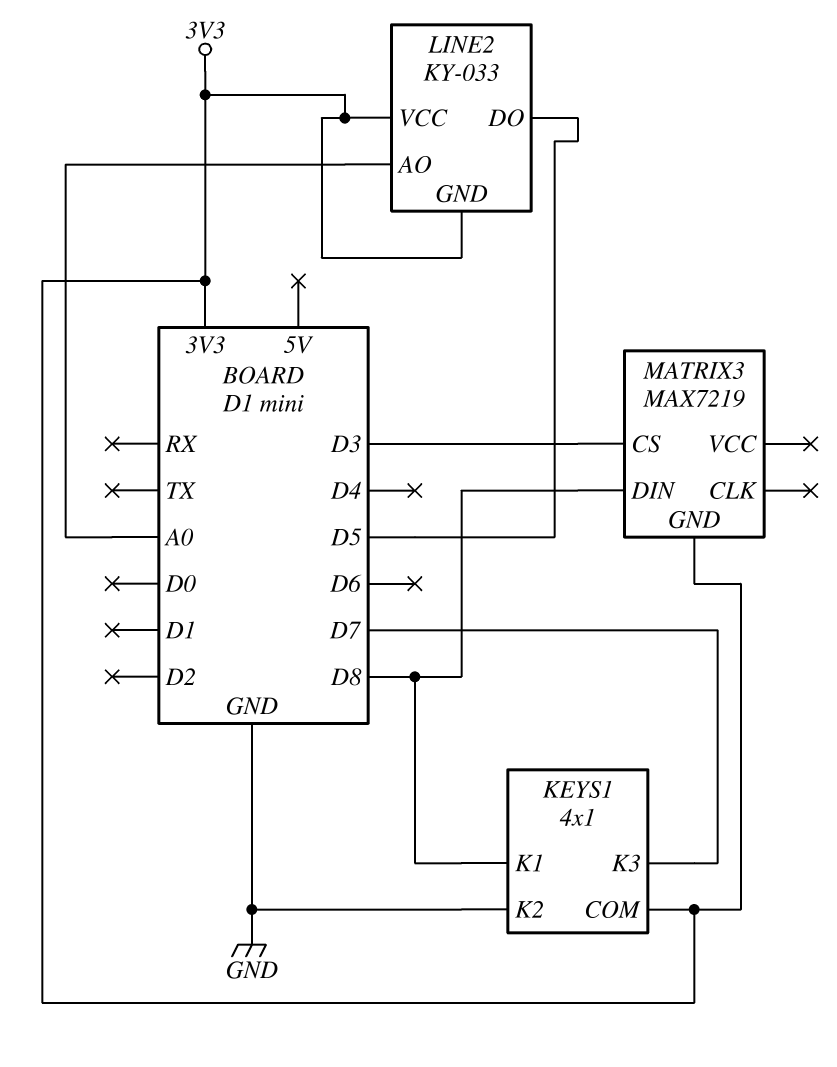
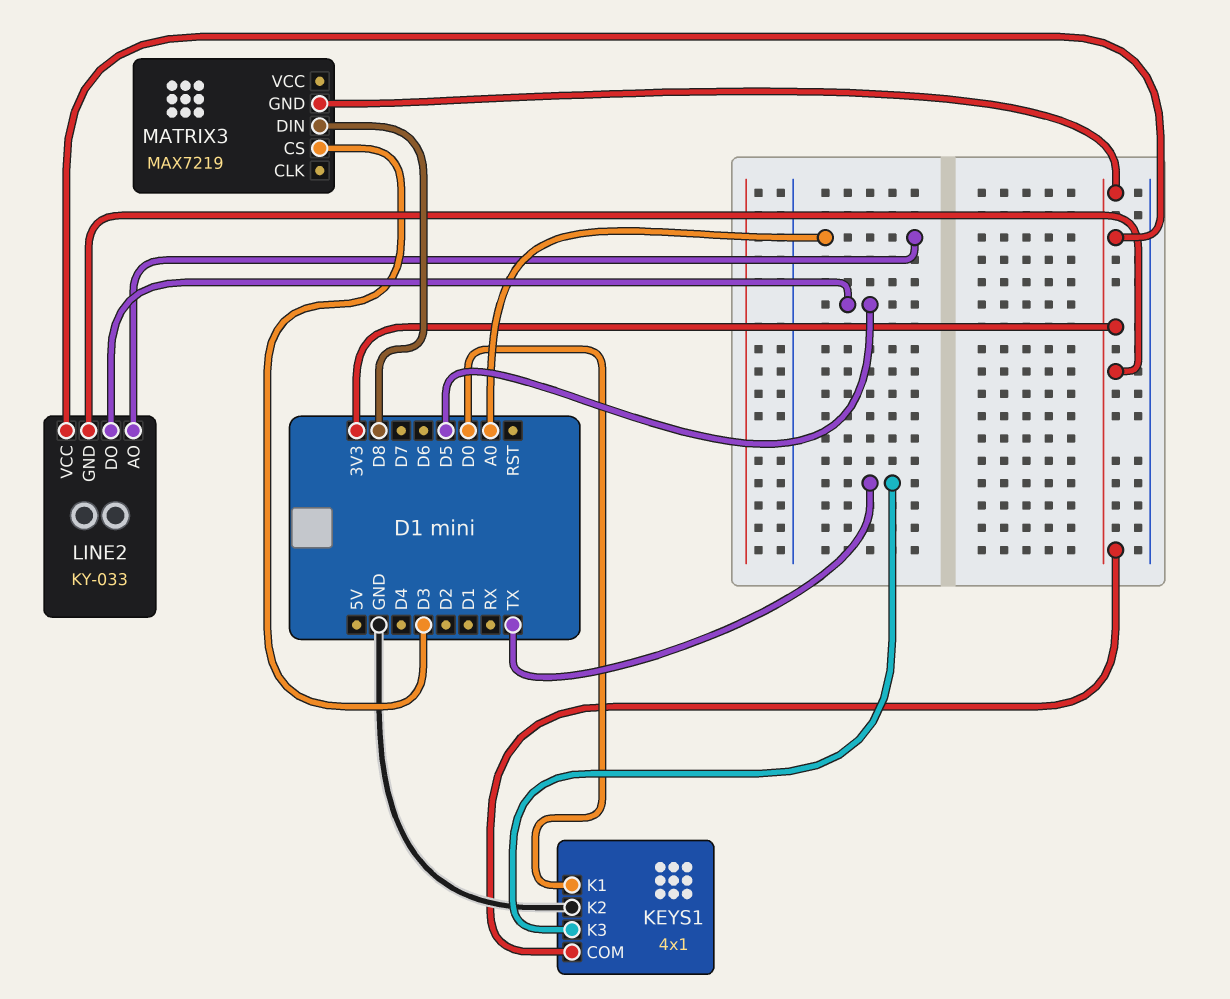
KEYS1 pin K1: D8 -> D0
KEYS1 pin K3: D7 -> TX

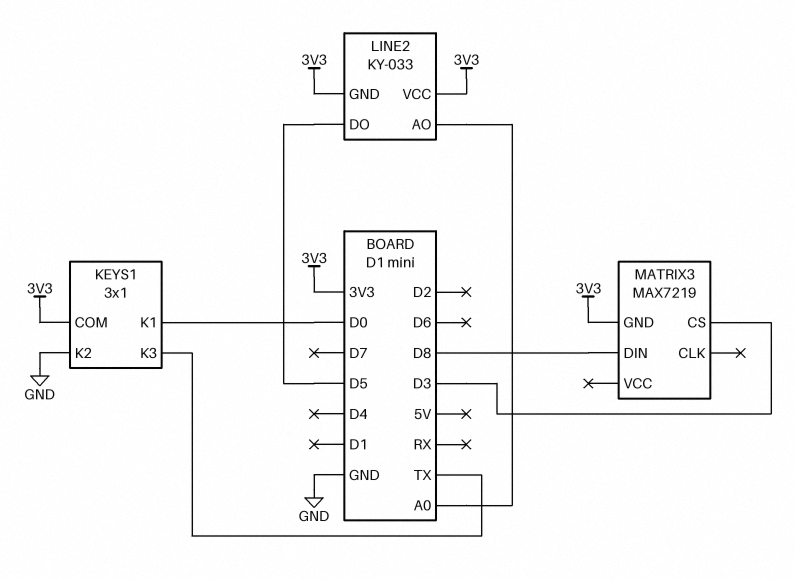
KEYS1: 4x1 -> 3x1

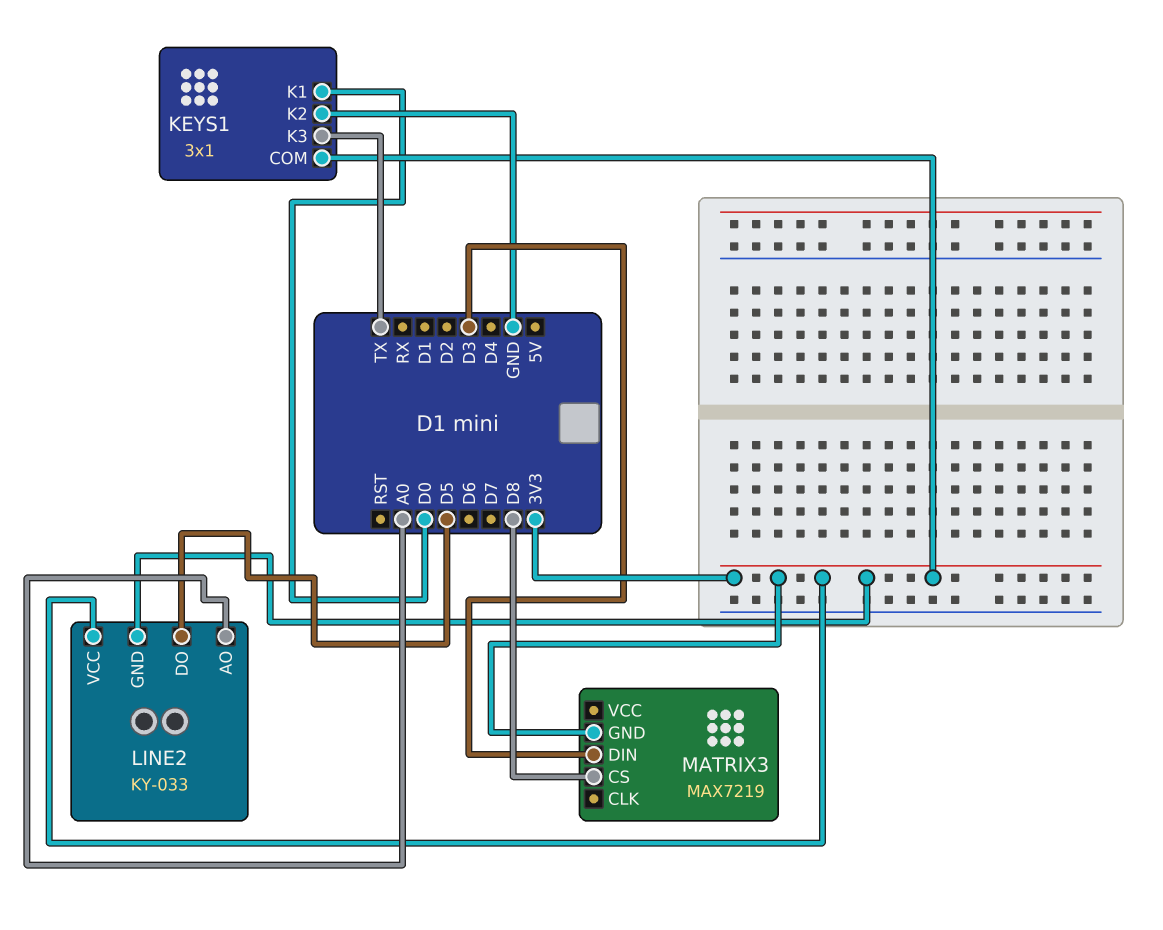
MATRIX3 pin CS: D3 -> D8
MATRIX3 pin DIN: D8 -> D3

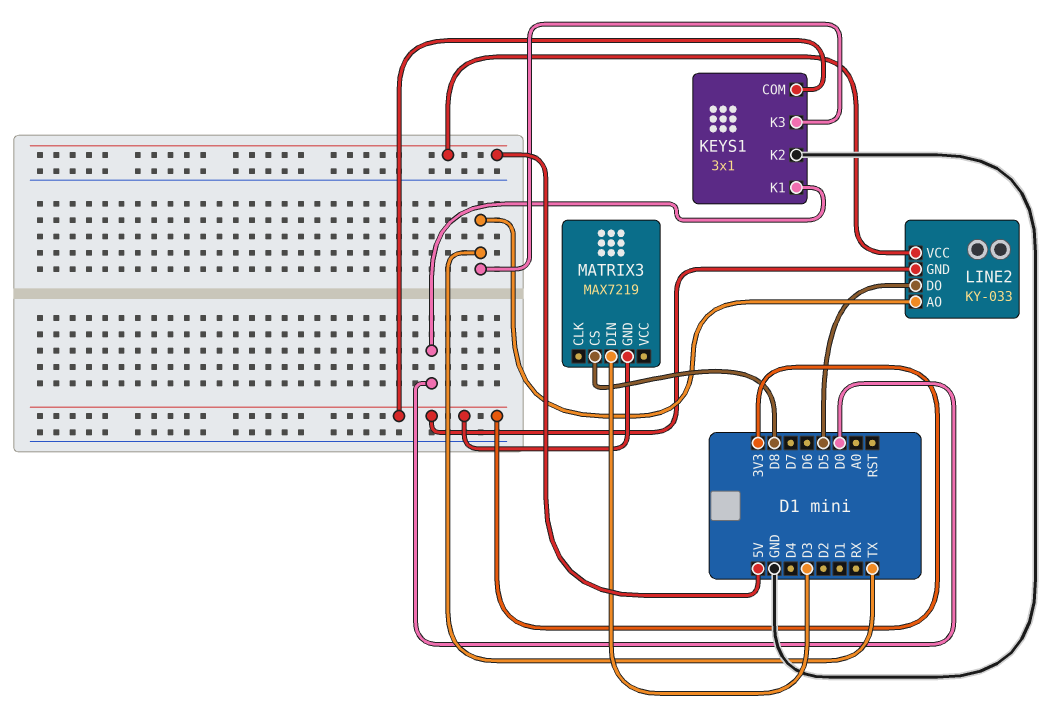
LINE2 pin AO: A0 -> TX
LINE2 pin VCC: 3V3 -> 5V

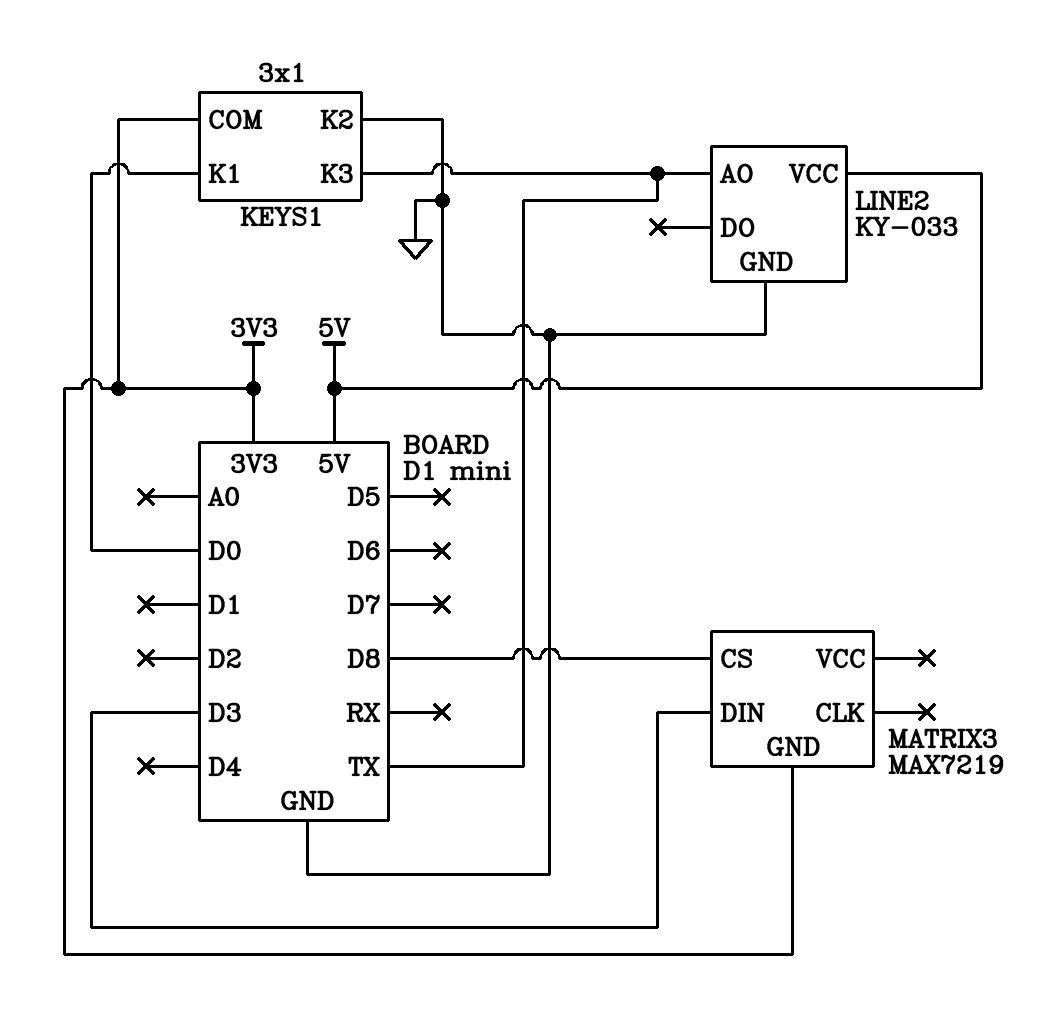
LINE2 pin DO: D5 -> none
LINE2 pin GND: 3V3 -> GND

